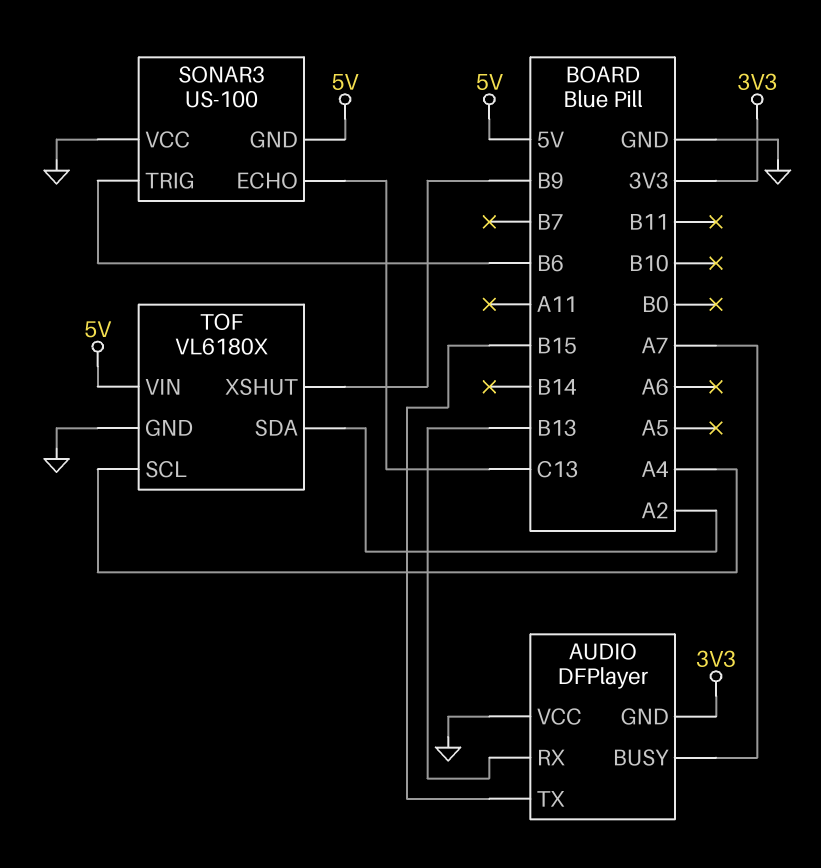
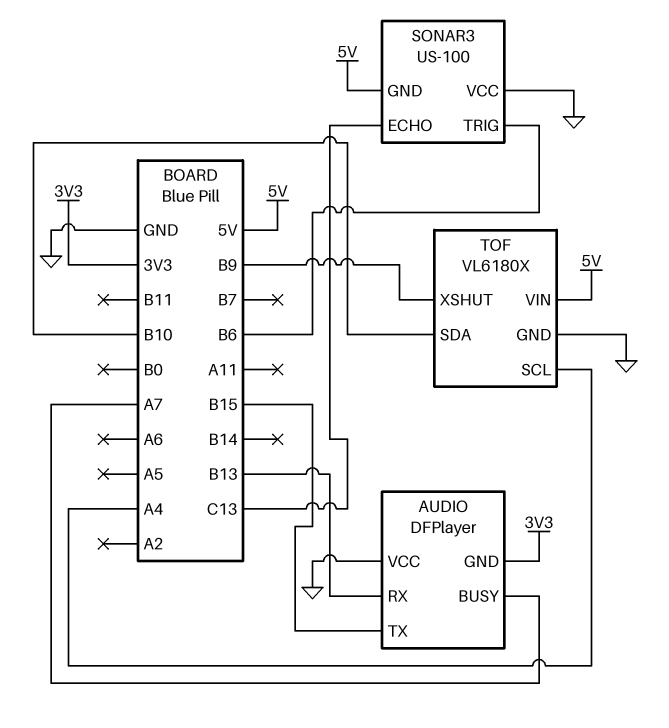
TOF pin SDA: A2 -> B10

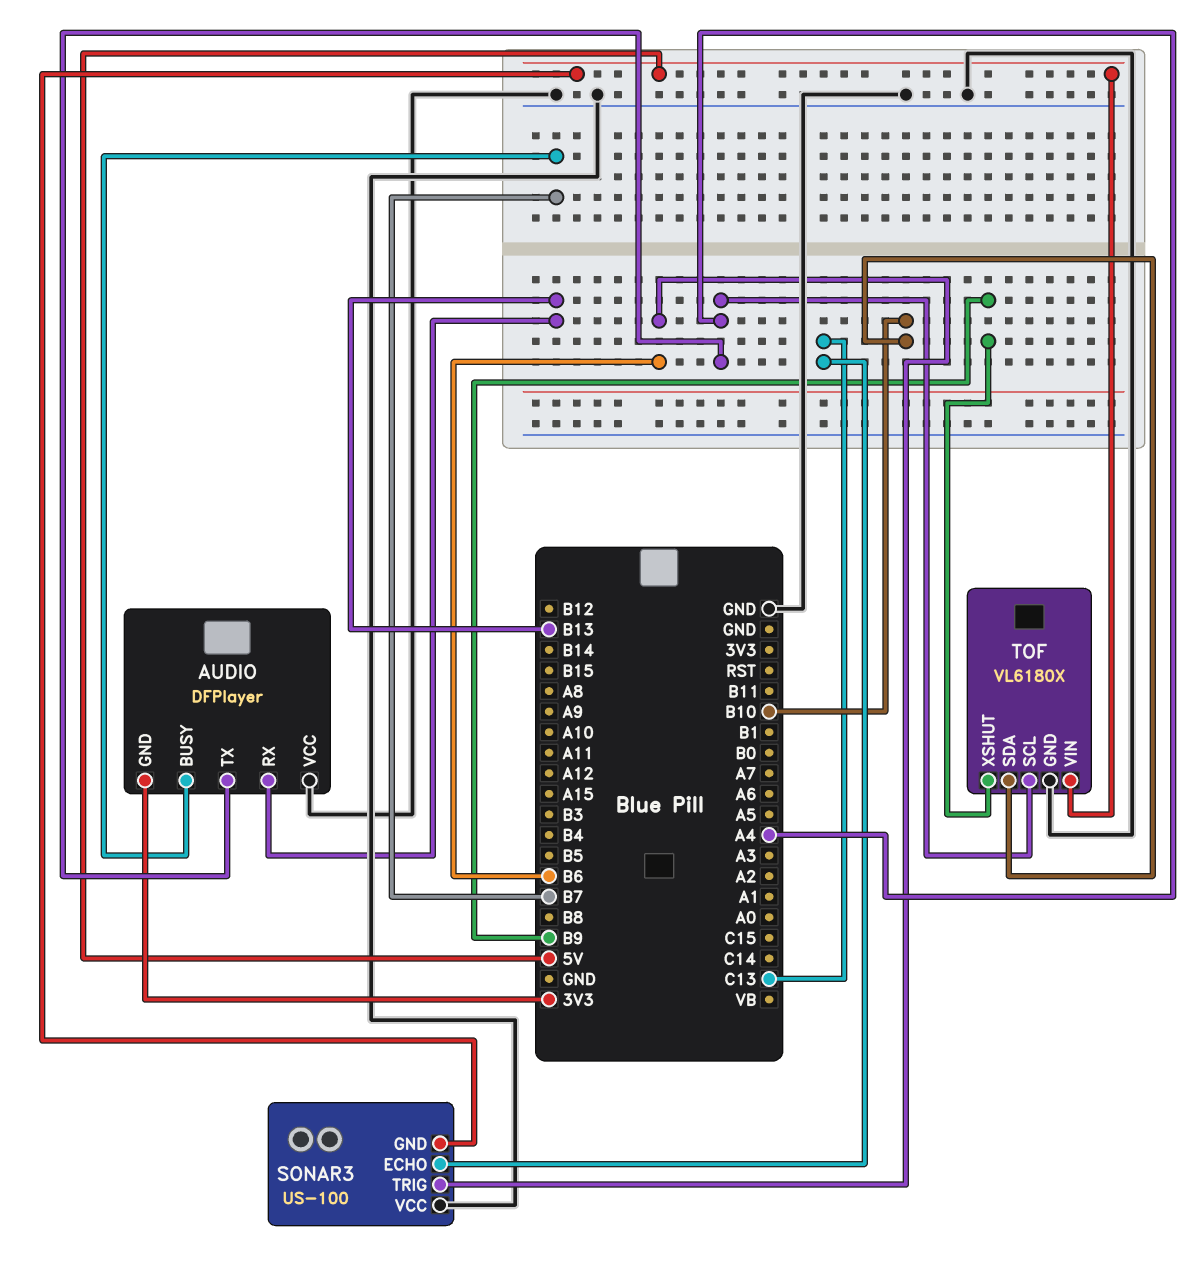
AUDIO pin BUSY: A7 -> B7
AUDIO pin TX: B15 -> A4

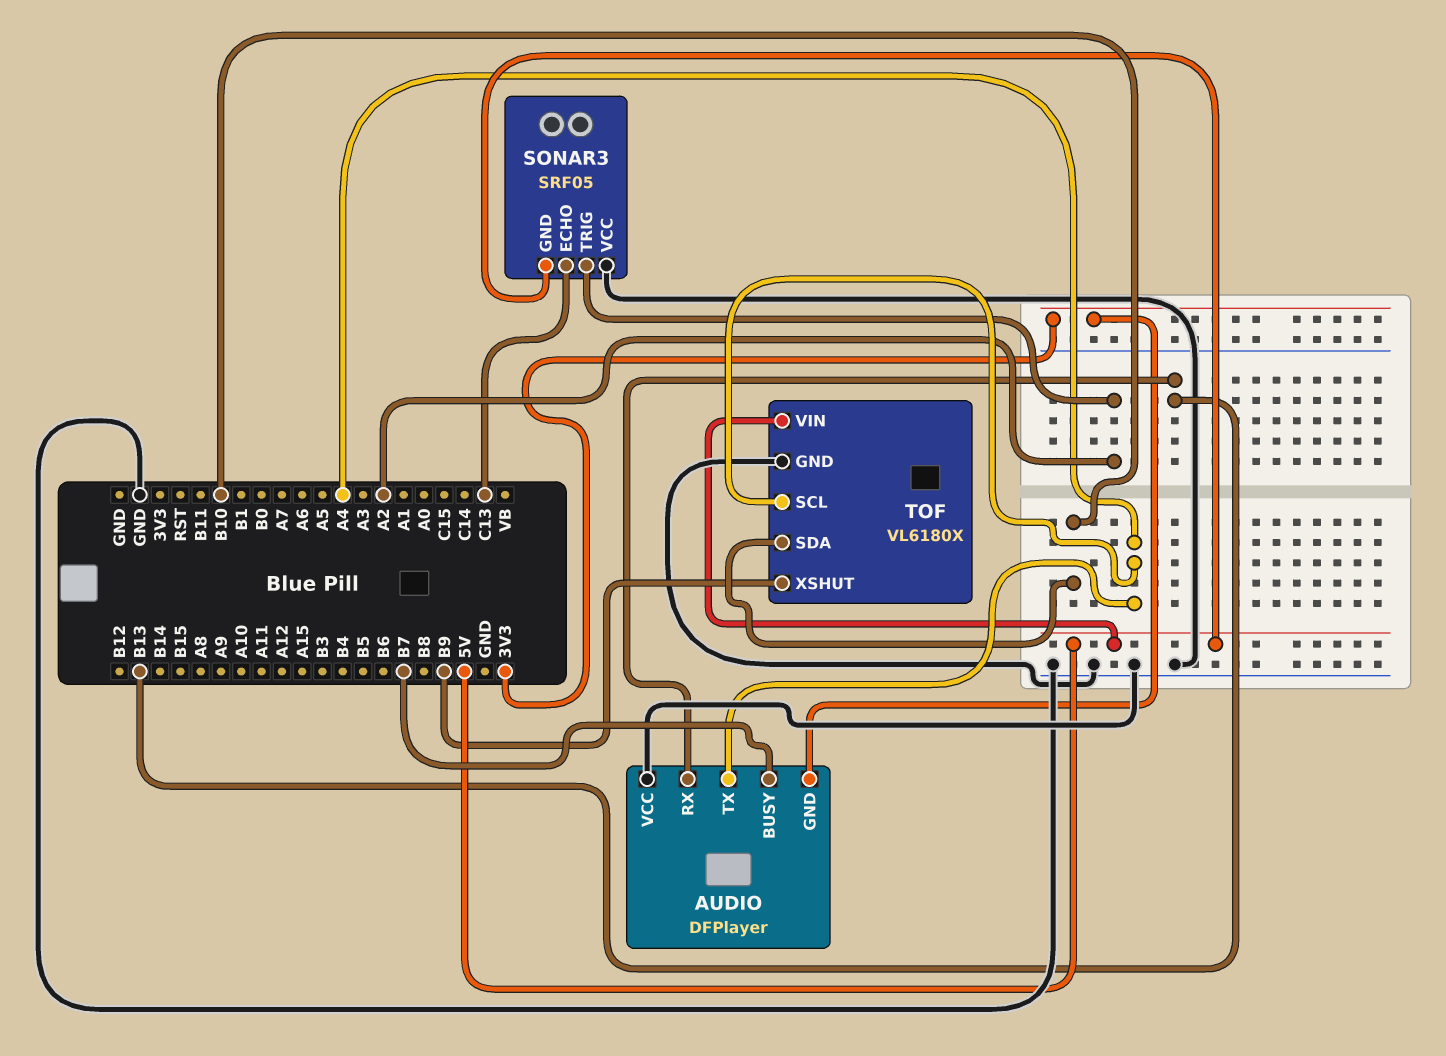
SONAR3: US-100 -> SRF05
SONAR3 pin TRIG: B6 -> A2

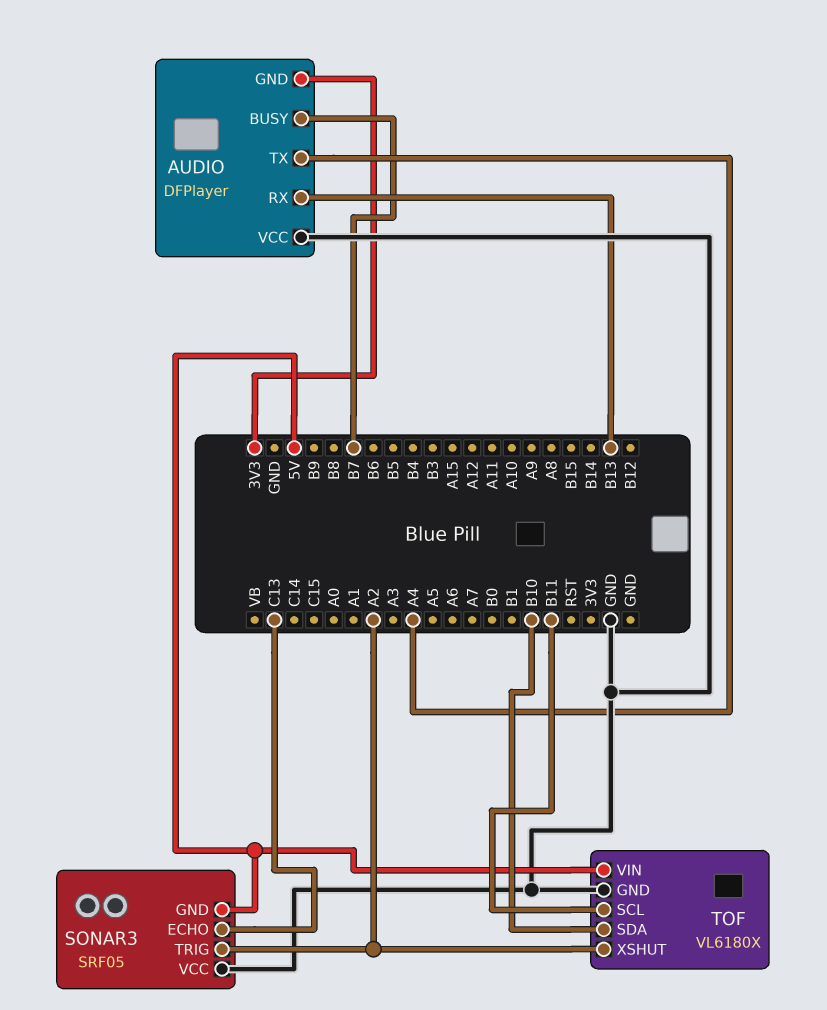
TOF pin SCL: A4 -> B11
TOF pin XSHUT: B9 -> A2

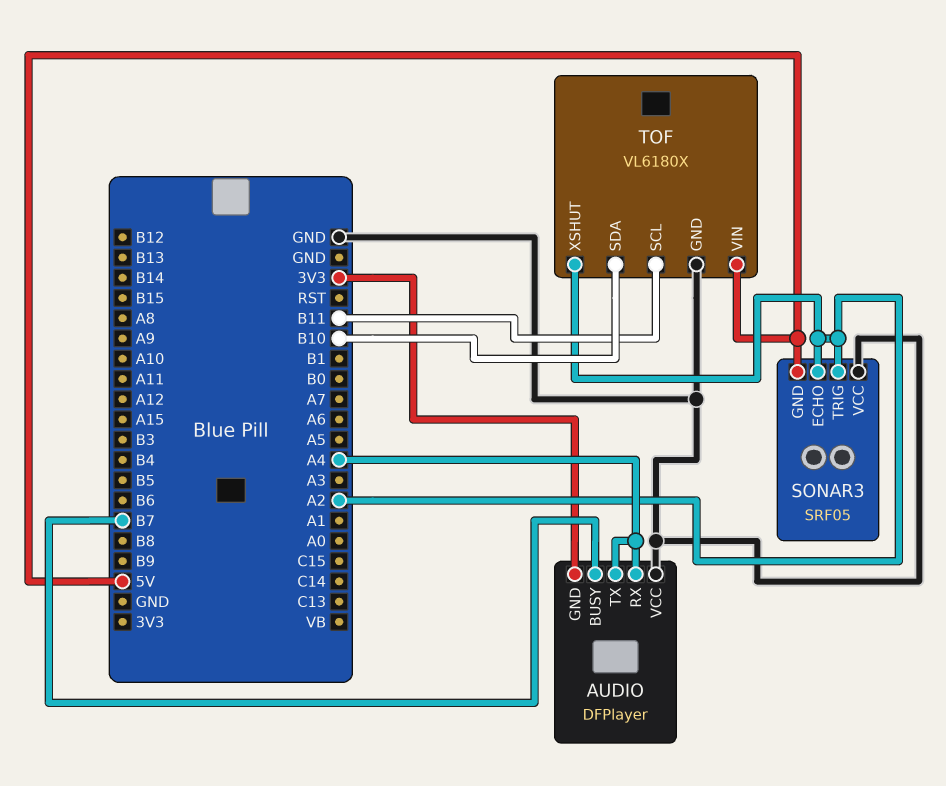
AUDIO pin RX: B13 -> A4
SONAR3 pin ECHO: C13 -> A2

